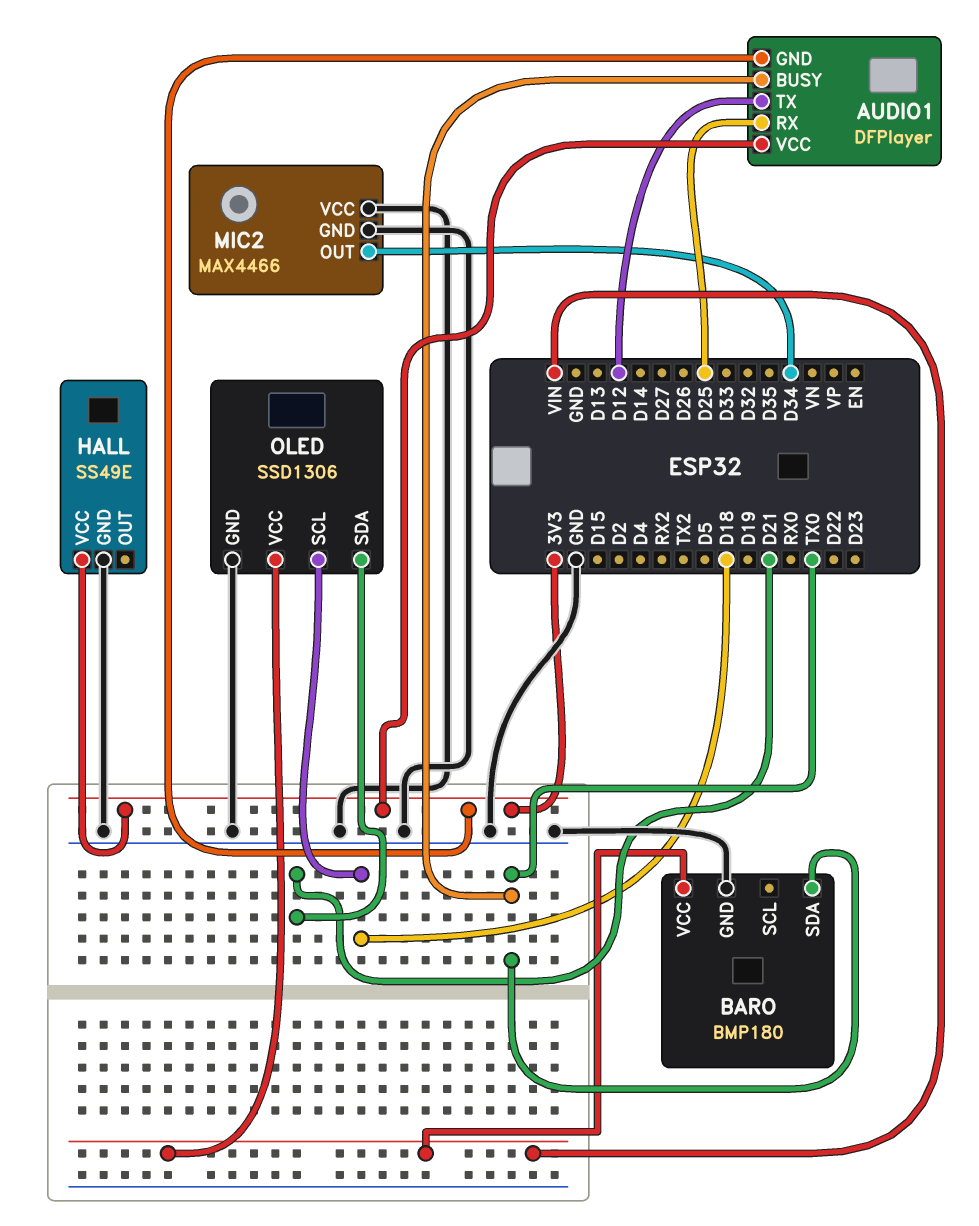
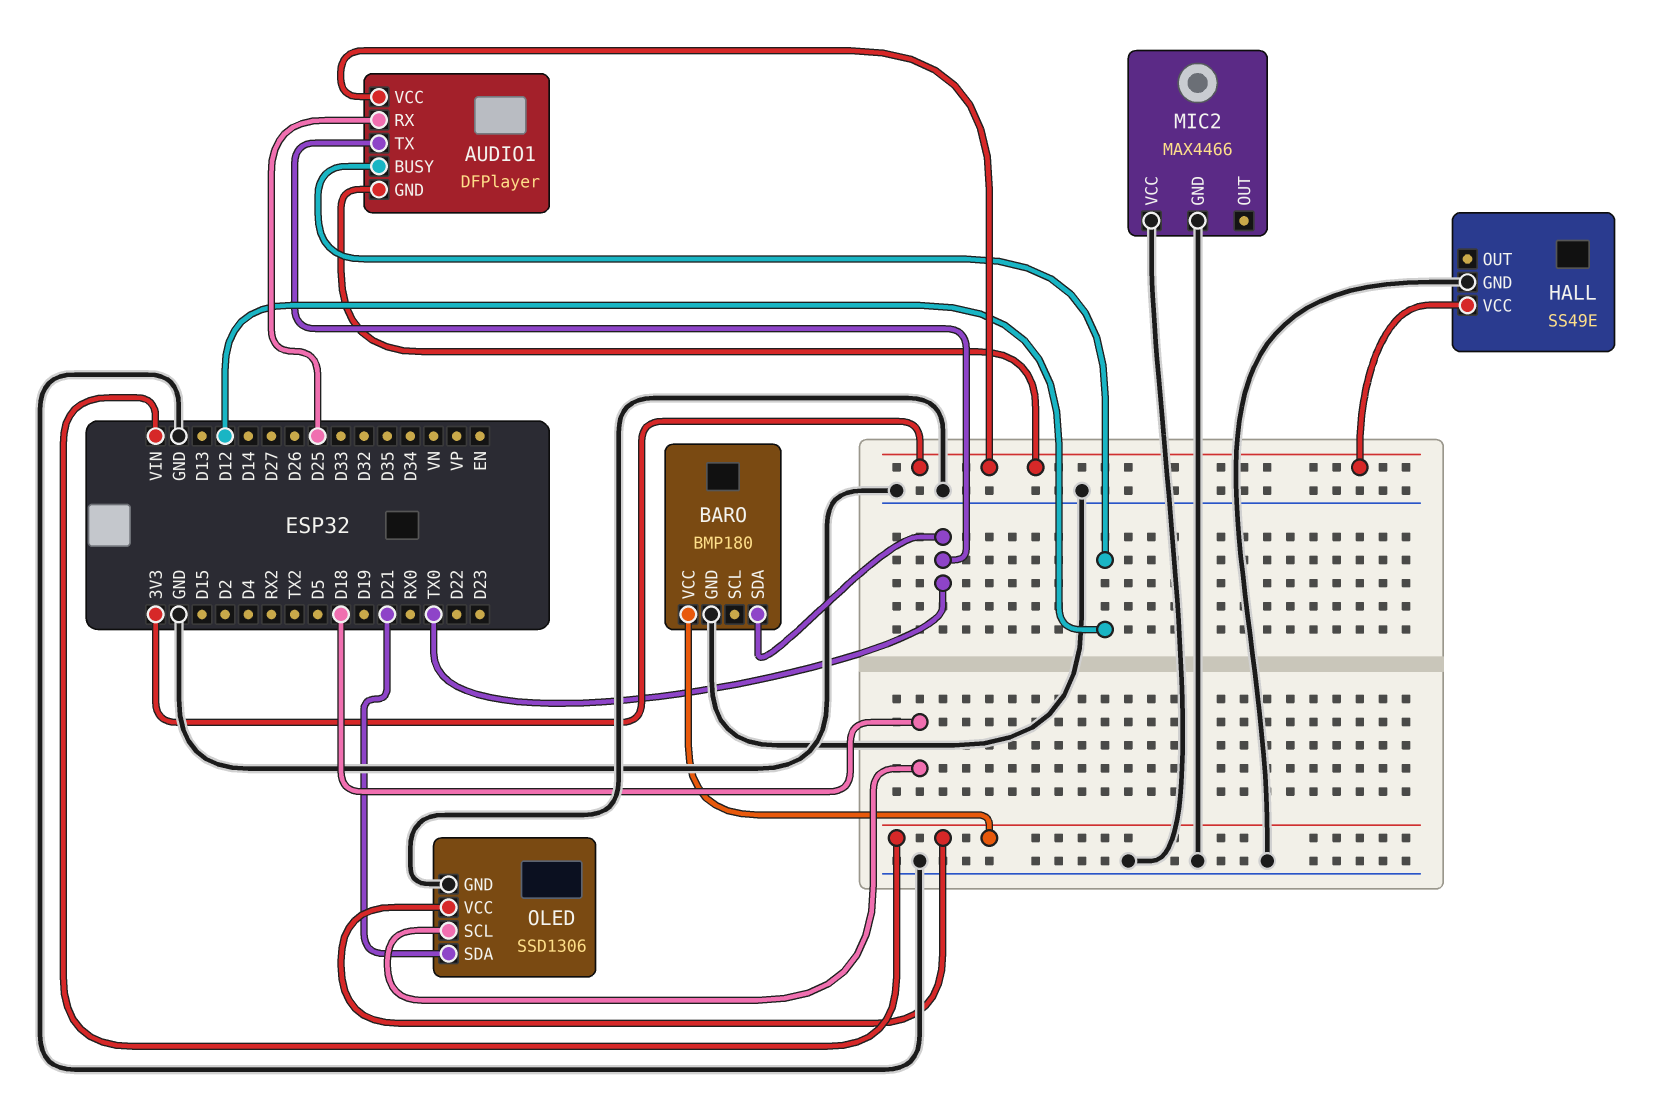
AUDIO1 pin BUSY: TX0 -> D12
AUDIO1 pin TX: D12 -> TX0
MIC2 pin OUT: D34 -> none

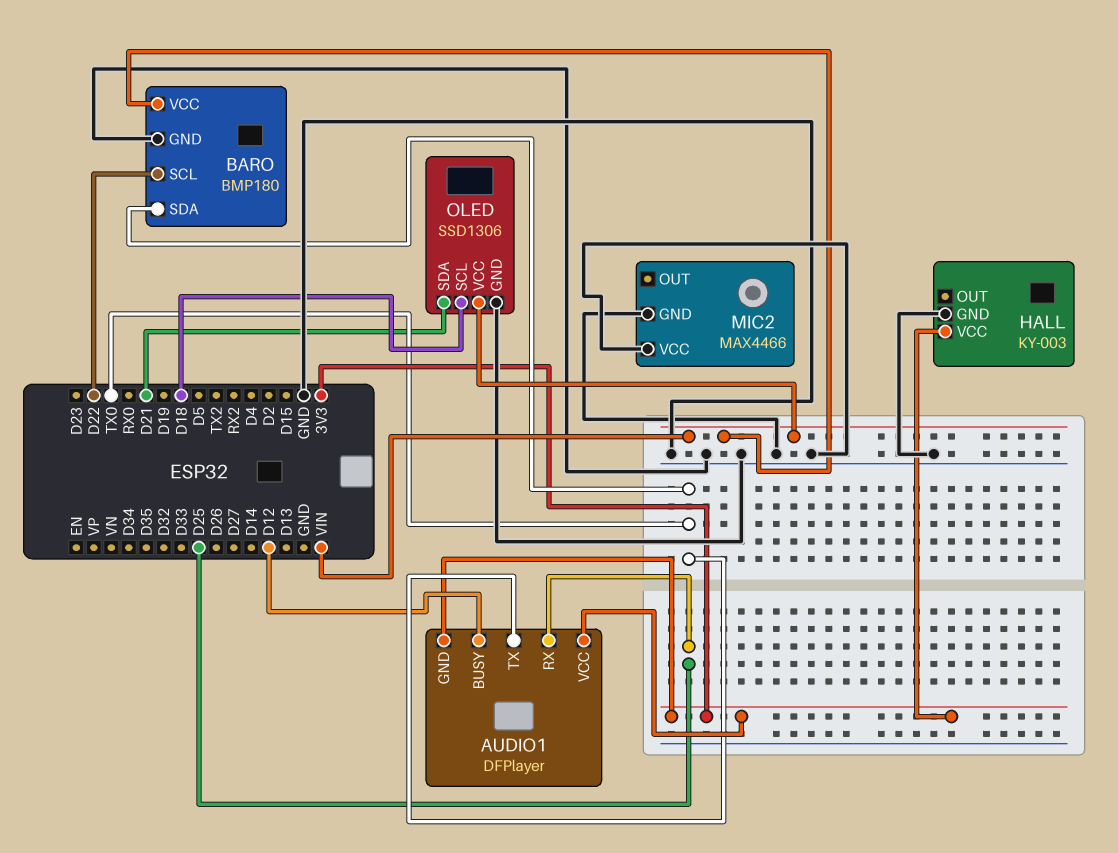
BARO pin SCL: none -> D22
HALL: SS49E -> KY-003

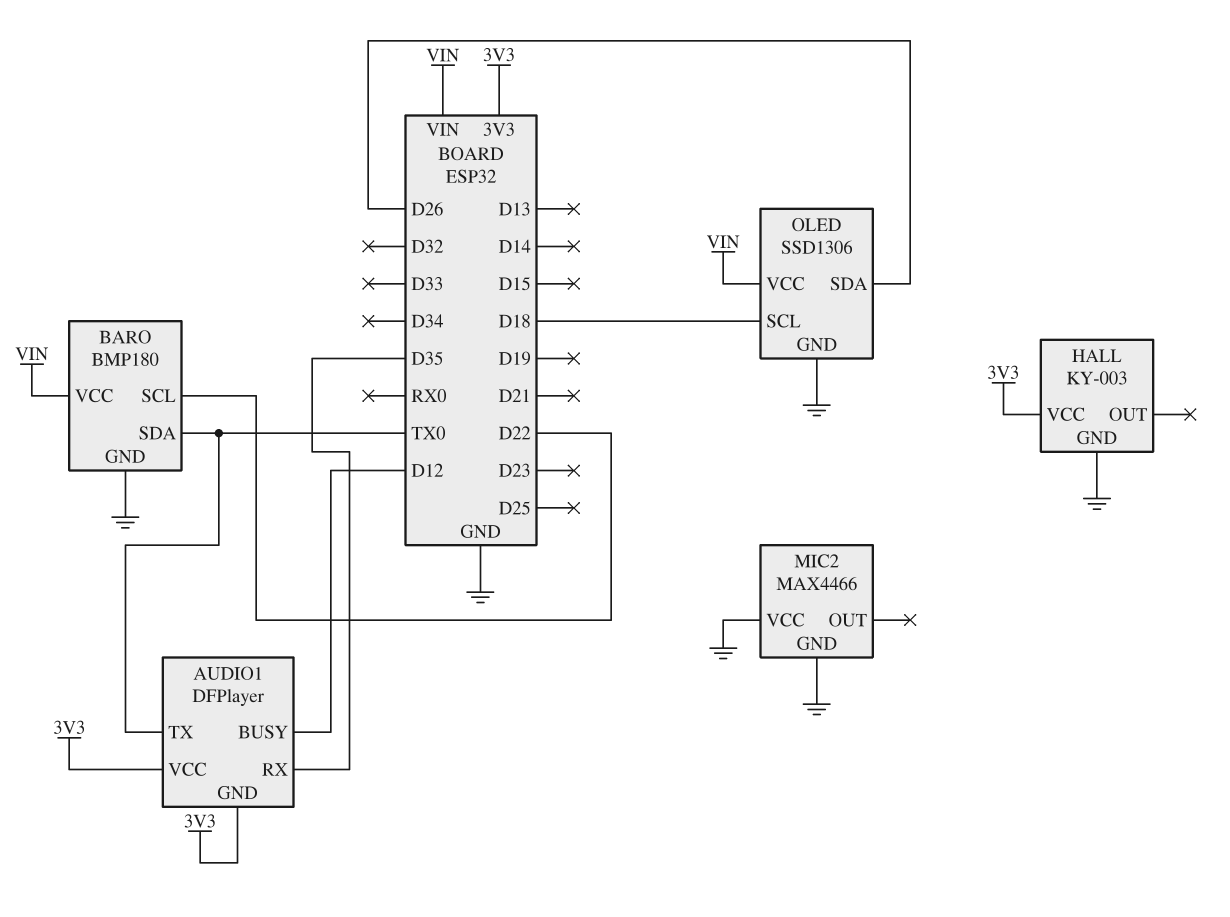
AUDIO1 pin RX: D25 -> D35
OLED pin SDA: D21 -> D26

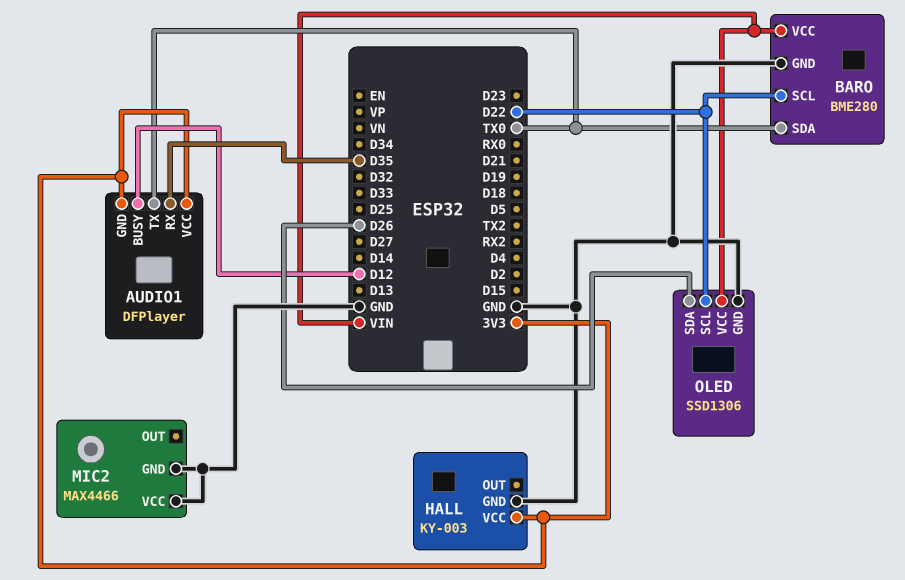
BARO: BMP180 -> BME280
OLED pin SCL: D18 -> D22

